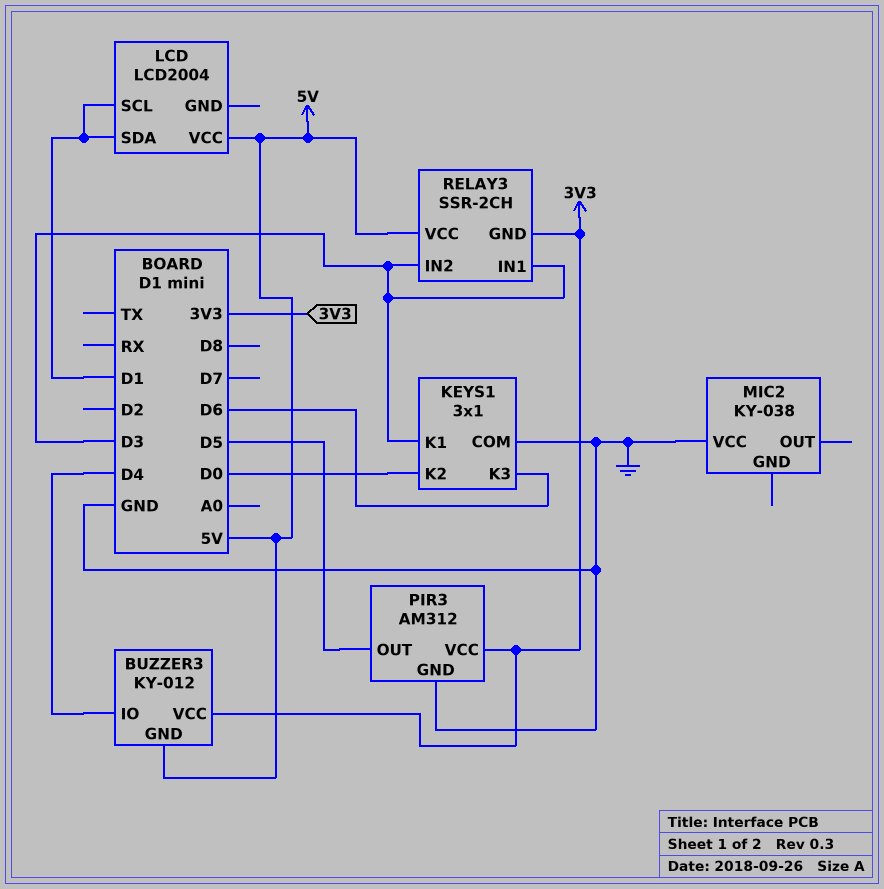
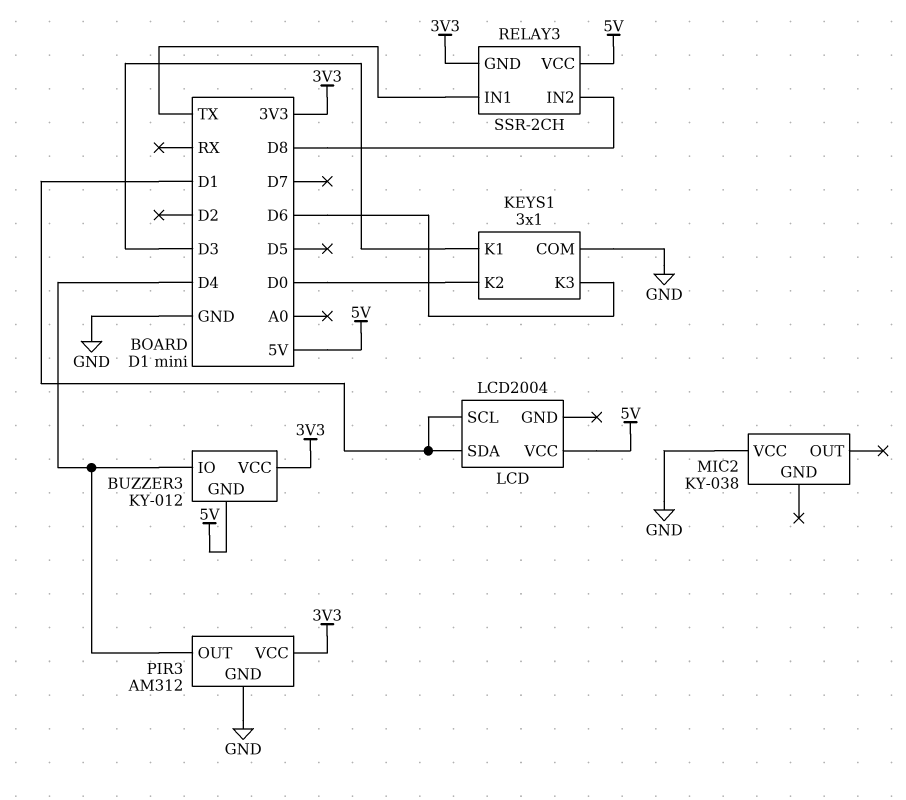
PIR3 pin OUT: D5 -> D4
RELAY3 pin IN1: D3 -> TX
RELAY3 pin IN2: D3 -> D8

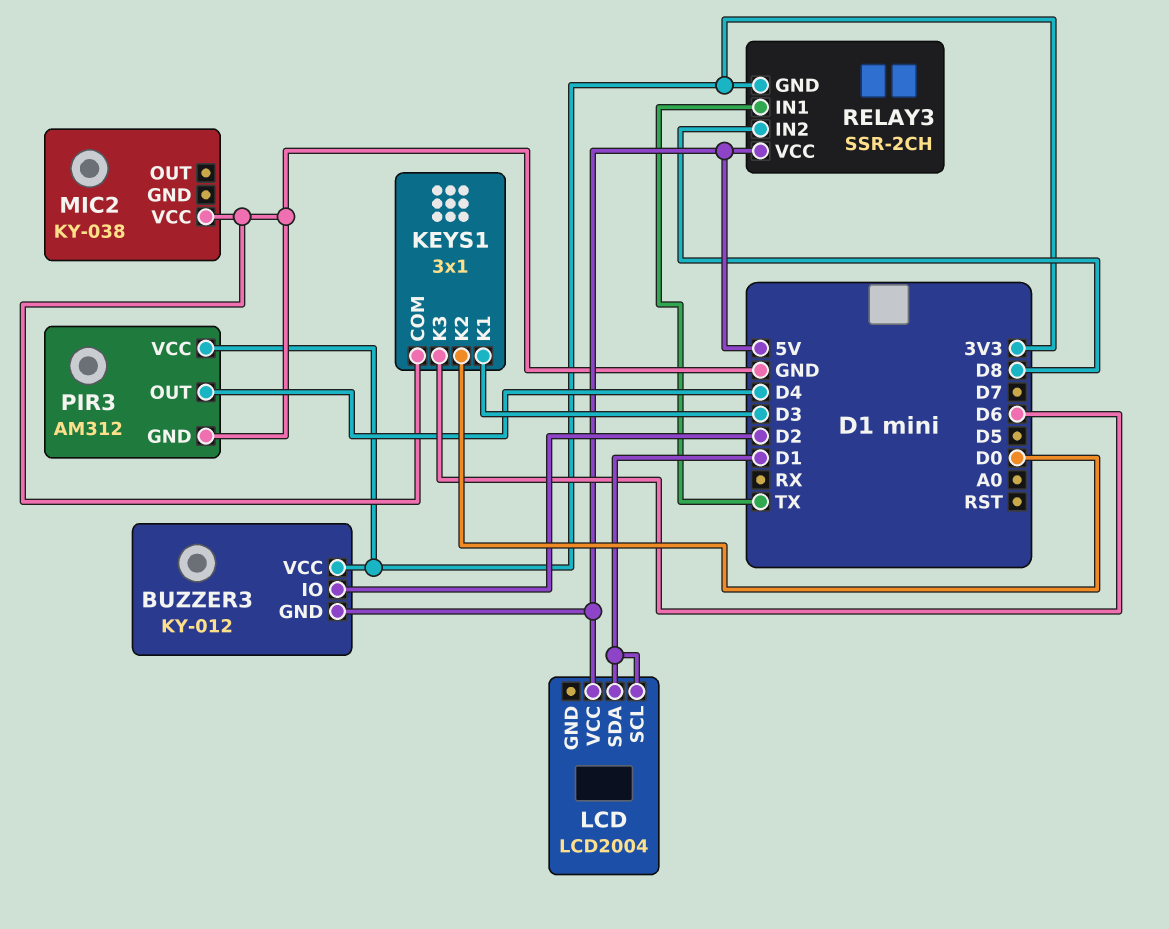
BUZZER3 pin IO: D4 -> D2

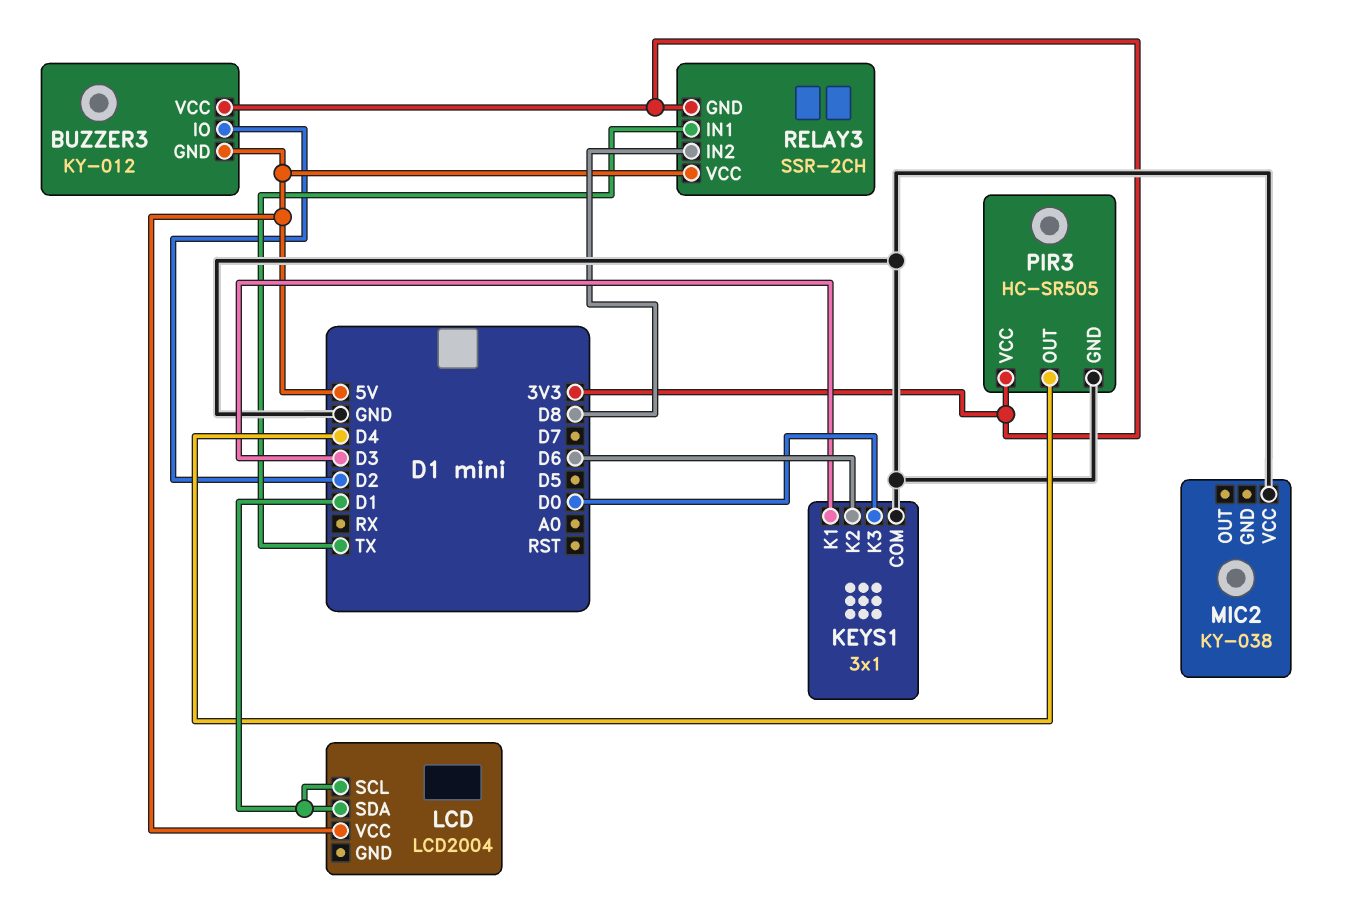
KEYS1 pin K2: D0 -> D6
KEYS1 pin K3: D6 -> D0
PIR3: AM312 -> HC-SR505

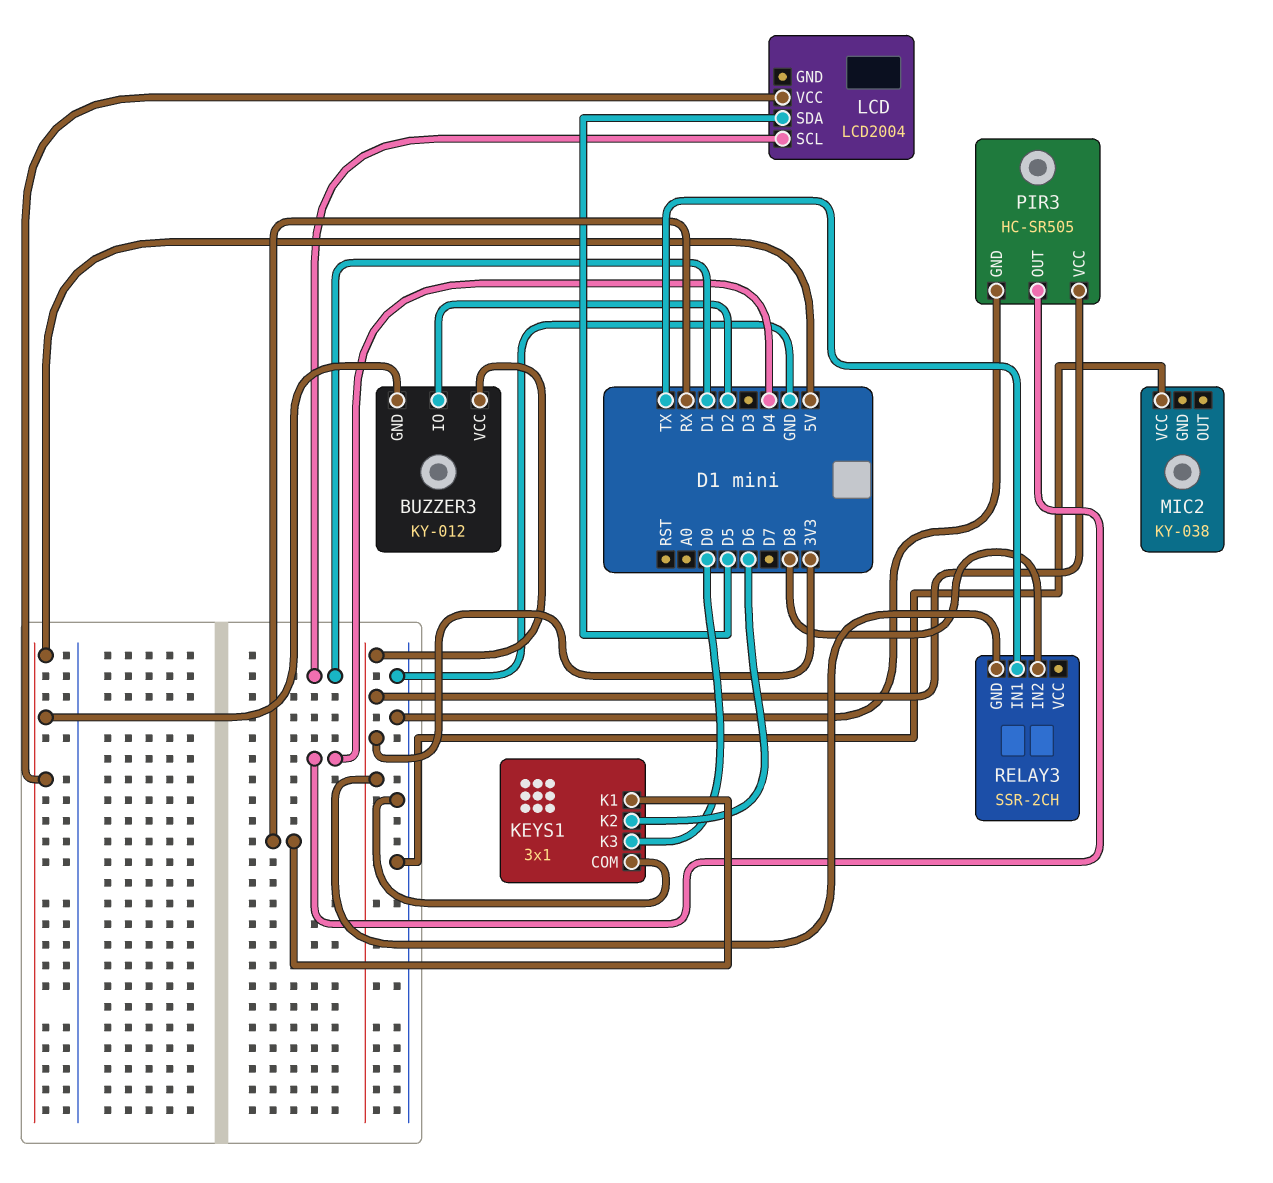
KEYS1 pin K1: D3 -> RX
LCD pin SDA: D1 -> D5
RELAY3 pin VCC: 5V -> none

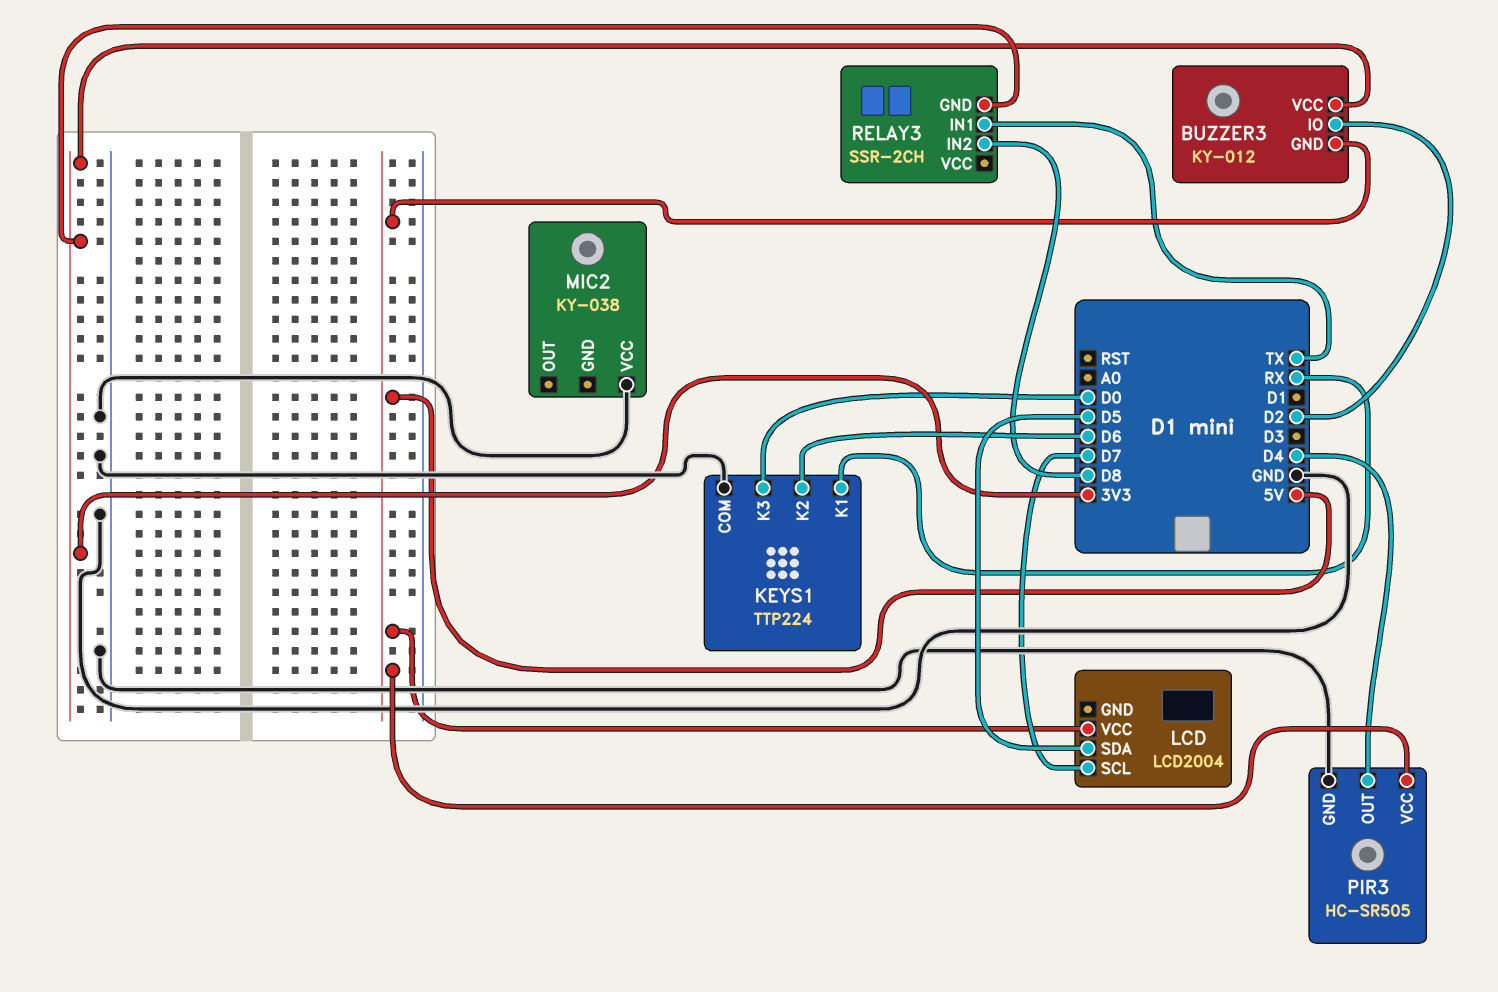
KEYS1: 3x1 -> TTP224
LCD pin SCL: D1 -> D7
PIR3 pin VCC: 3V3 -> 5V

